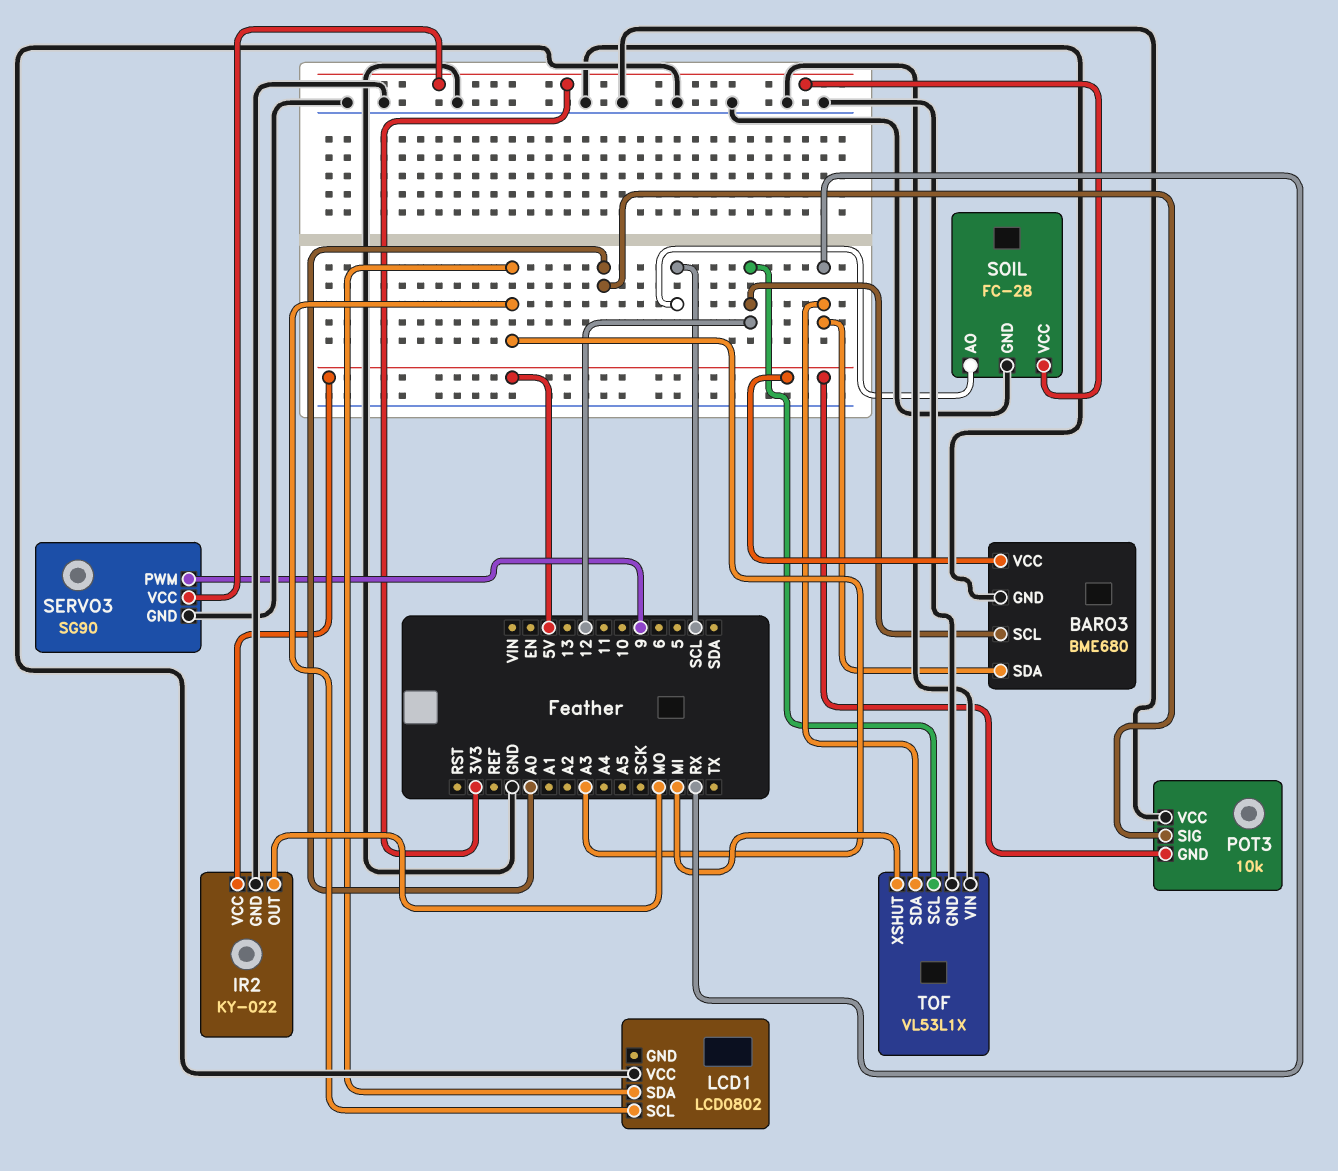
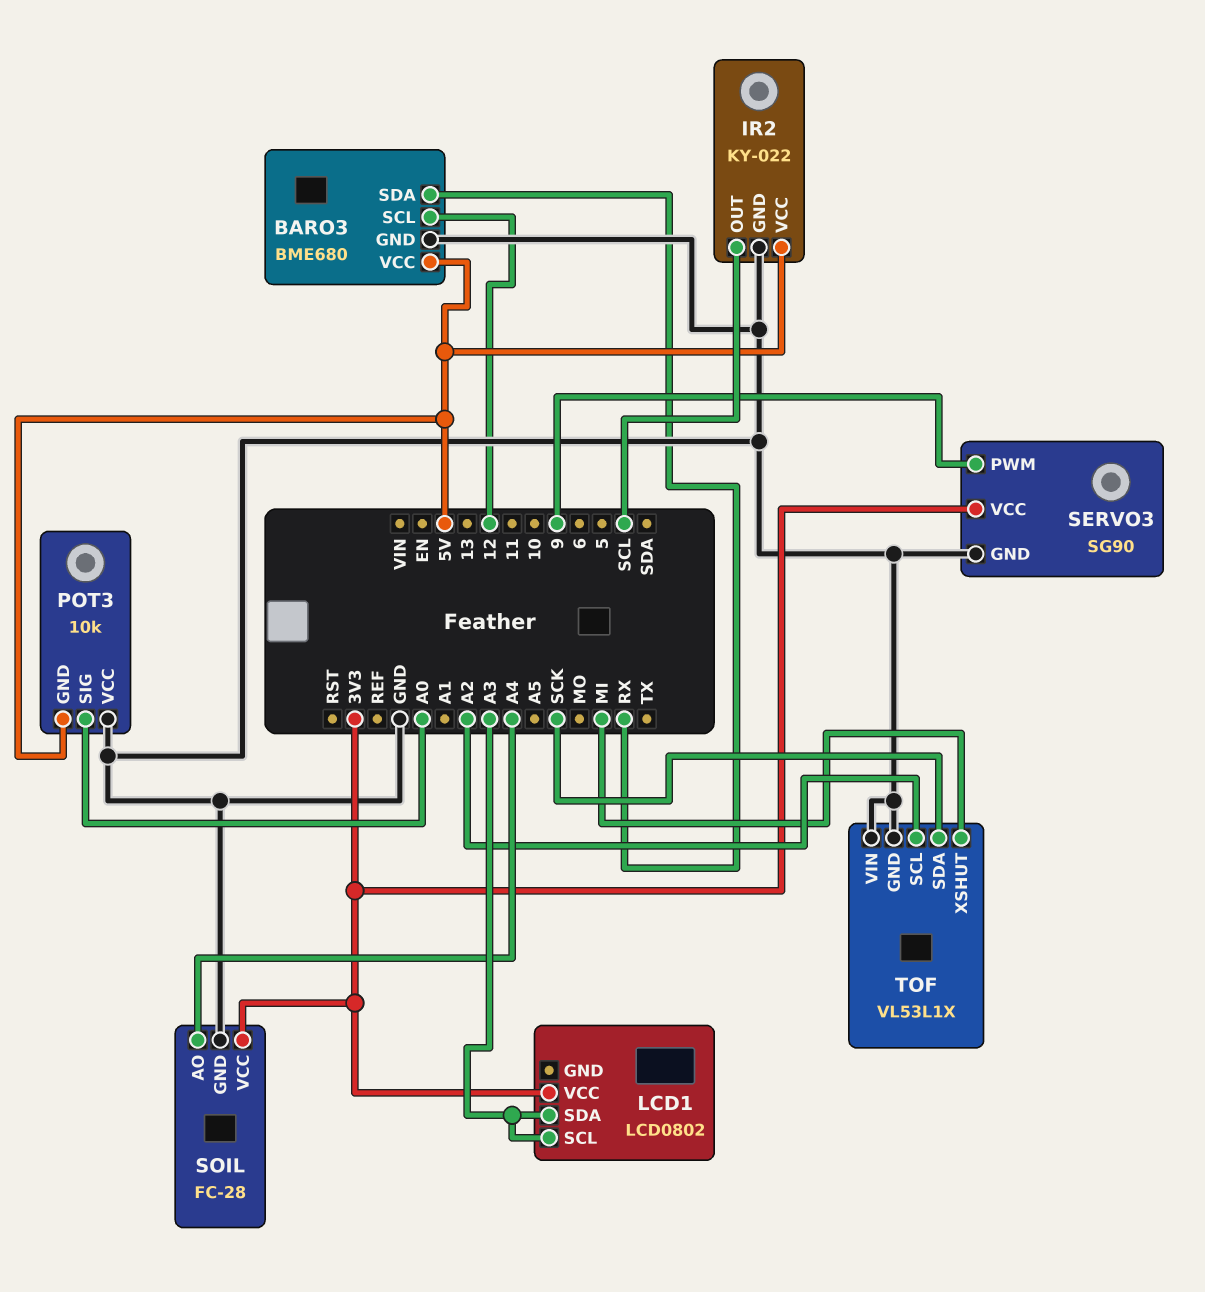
IR2 pin OUT: MO -> SCL
LCD1 pin VCC: GND -> 3V3
SOIL pin AO: SCL -> A4
TOF pin SCL: 12 -> A2
TOF pin SDA: RX -> SCK

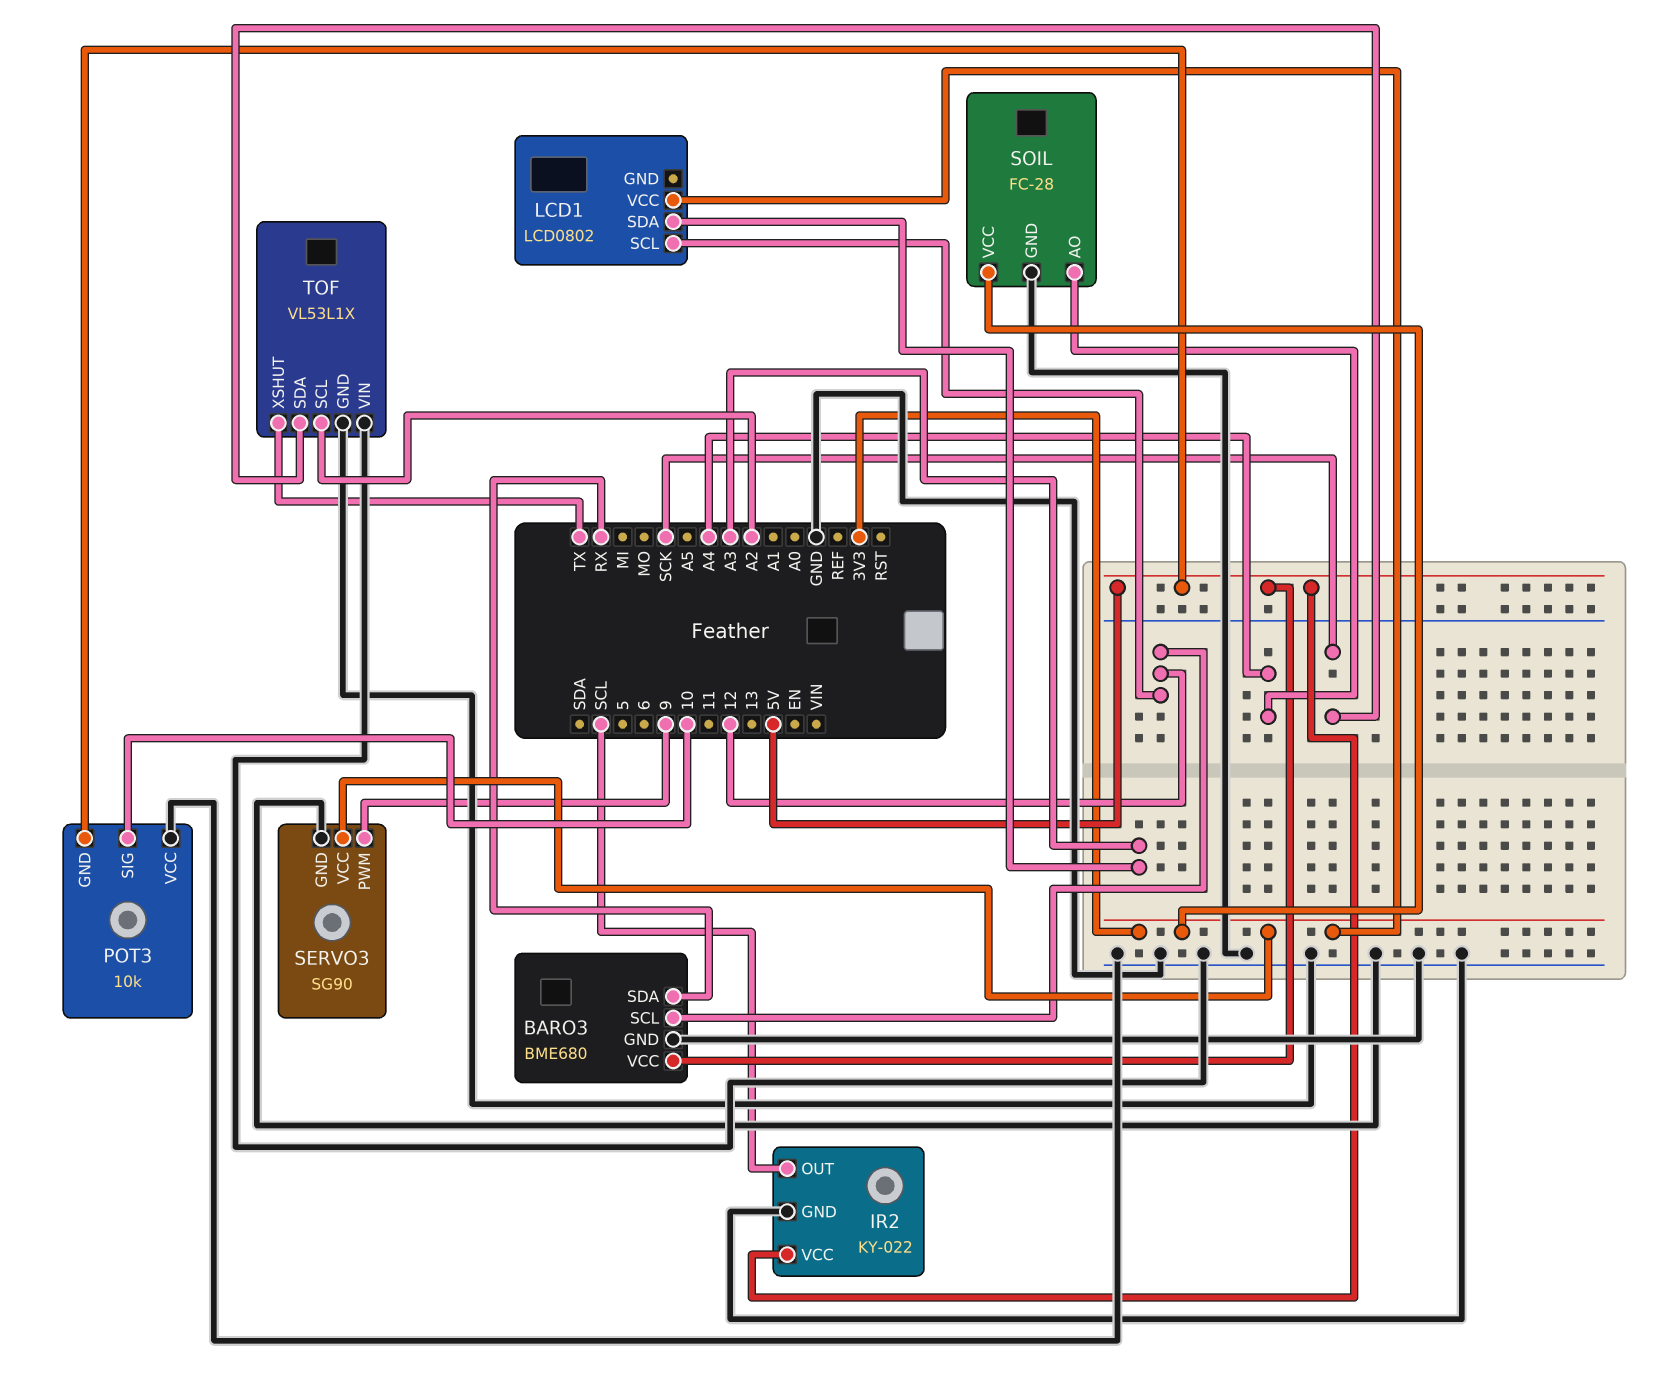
LCD1 pin SCL: A3 -> 12
POT3 pin SIG: A0 -> 10
TOF pin XSHUT: MI -> TX

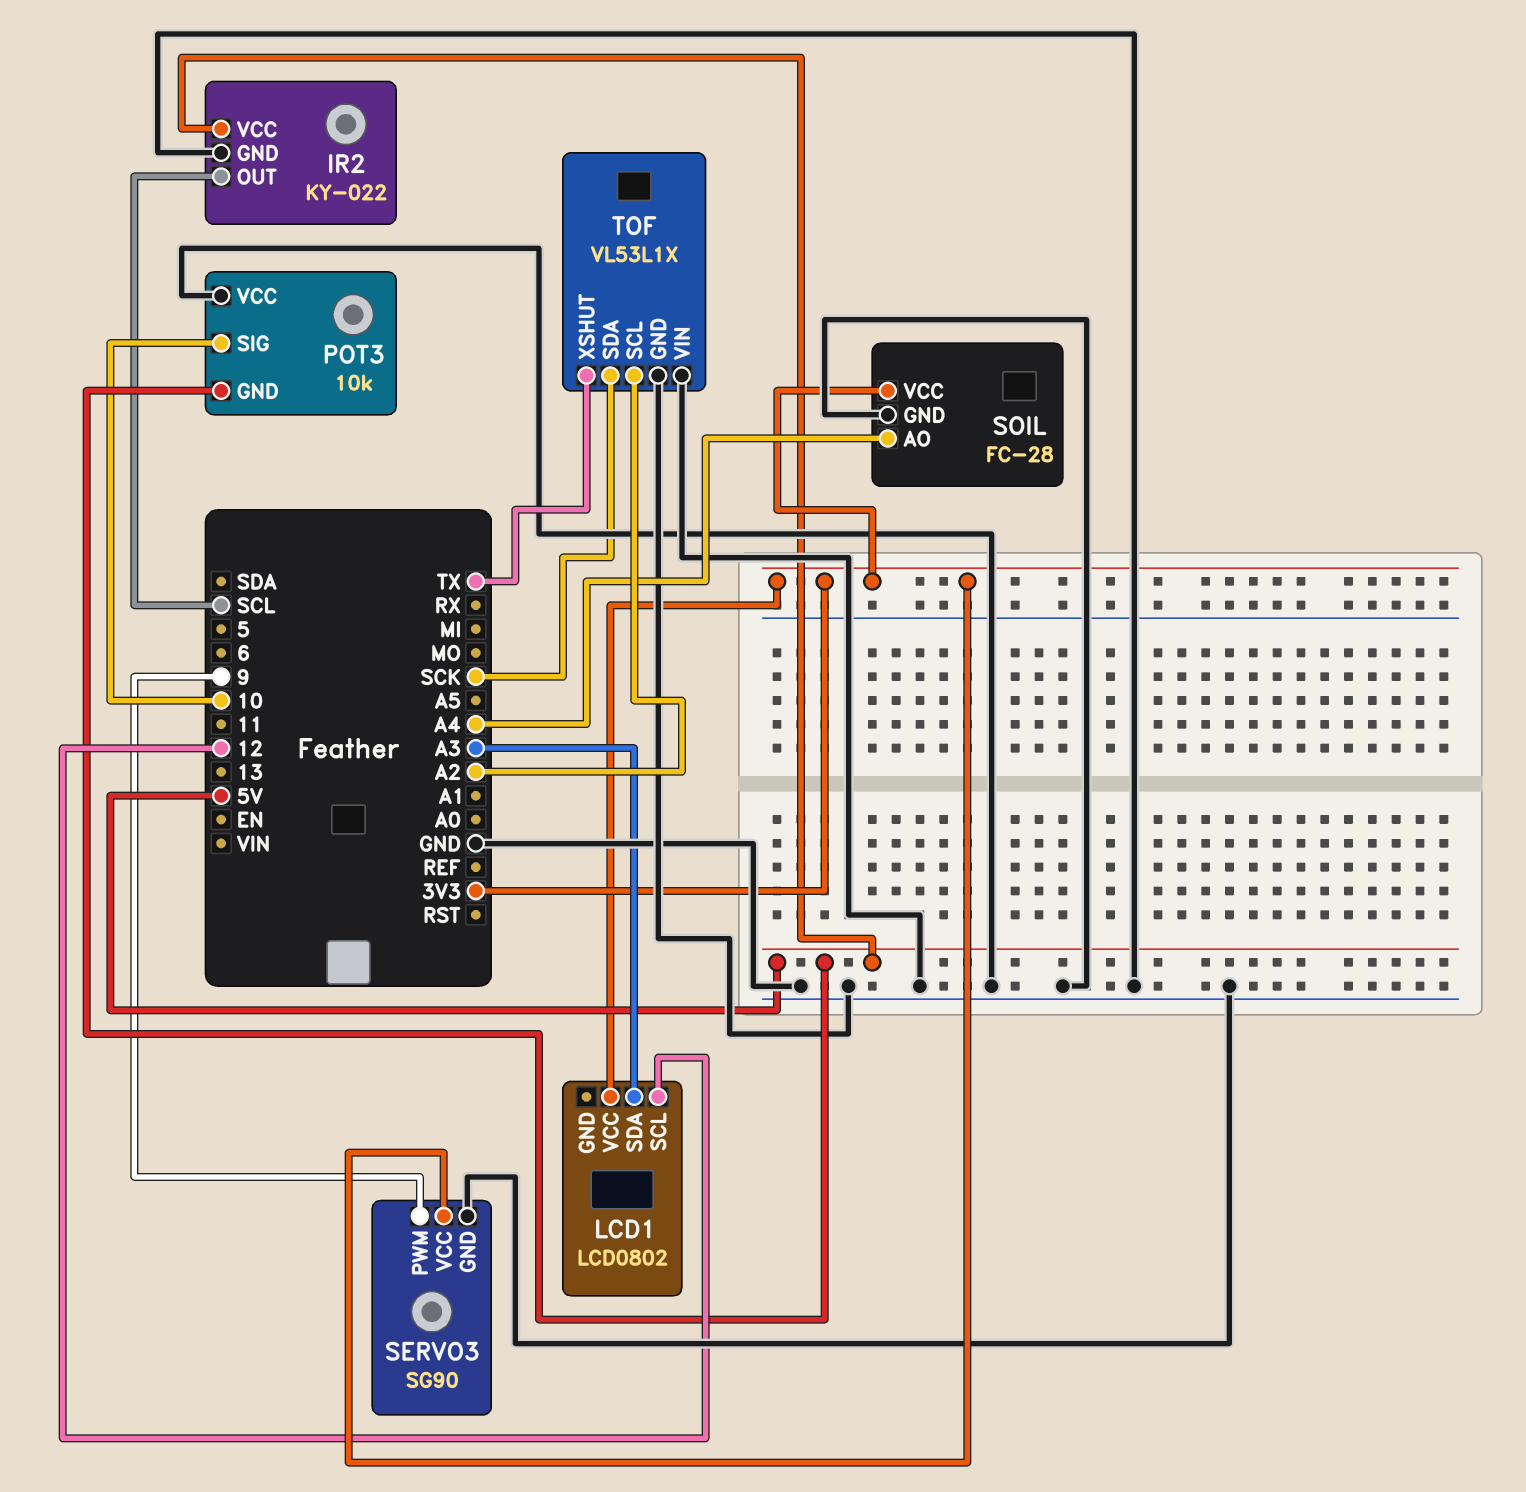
BARO3: BME680 -> none
BARO3 pin GND: GND -> none
BARO3 pin SCL: 12 -> none
BARO3 pin SDA: RX -> none
BARO3 pin VCC: 5V -> none

